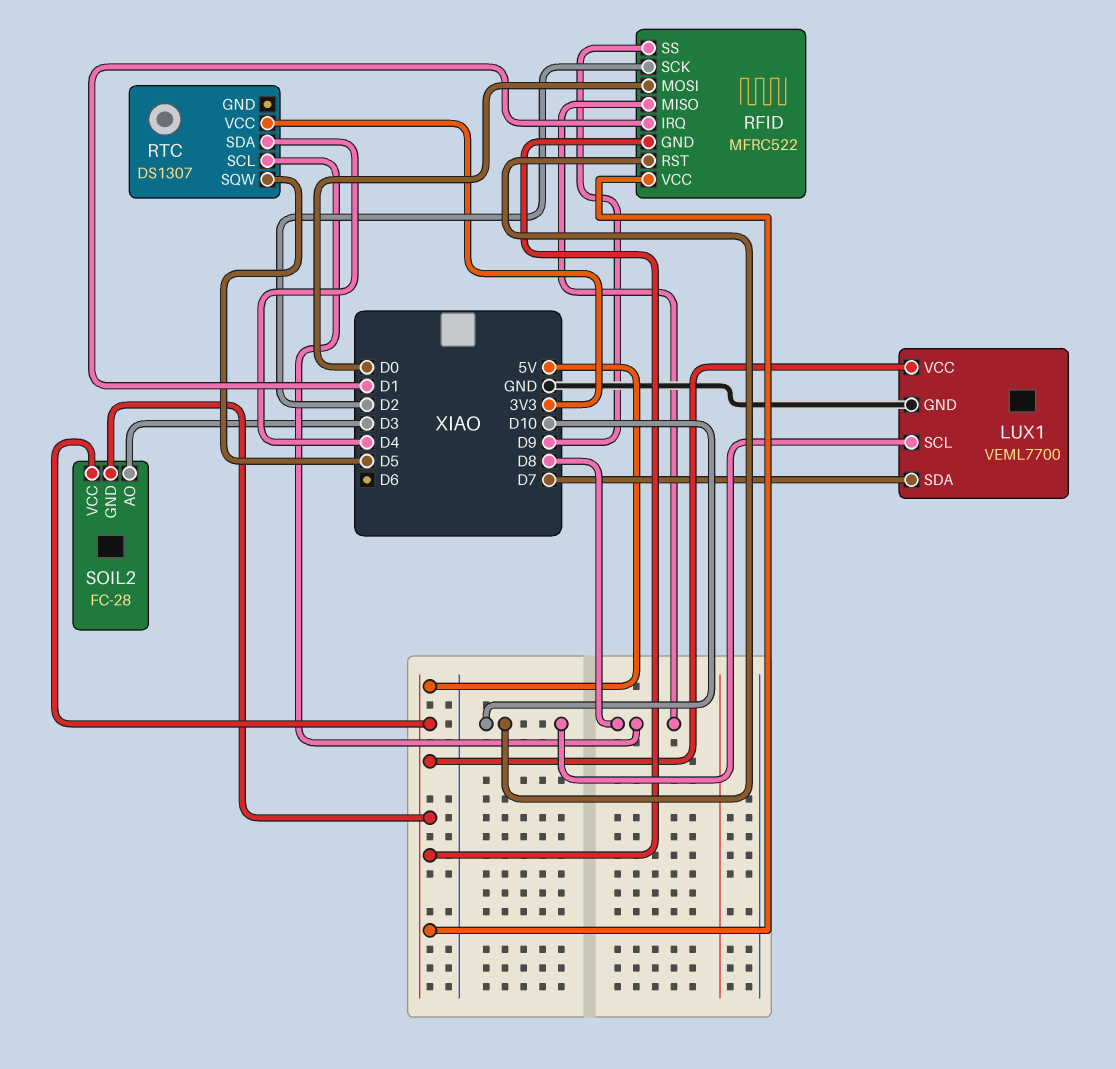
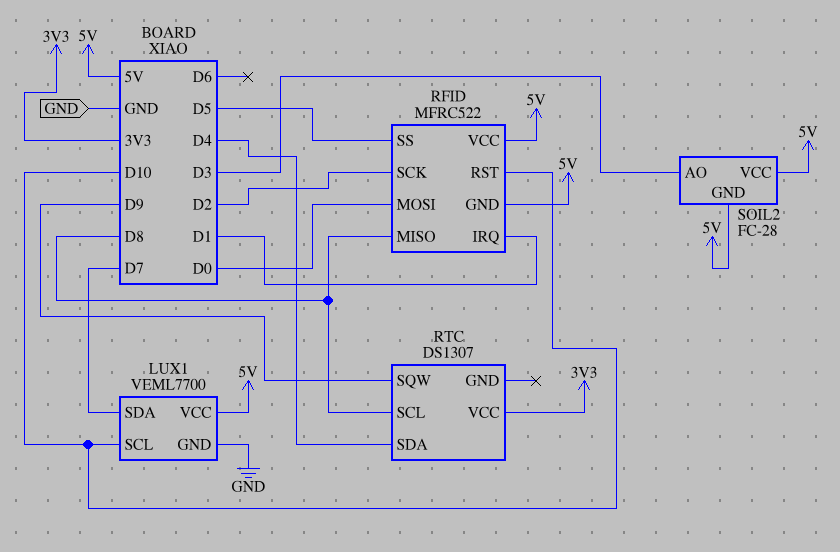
RFID pin SS: D9 -> D5
RTC pin SQW: D5 -> D9

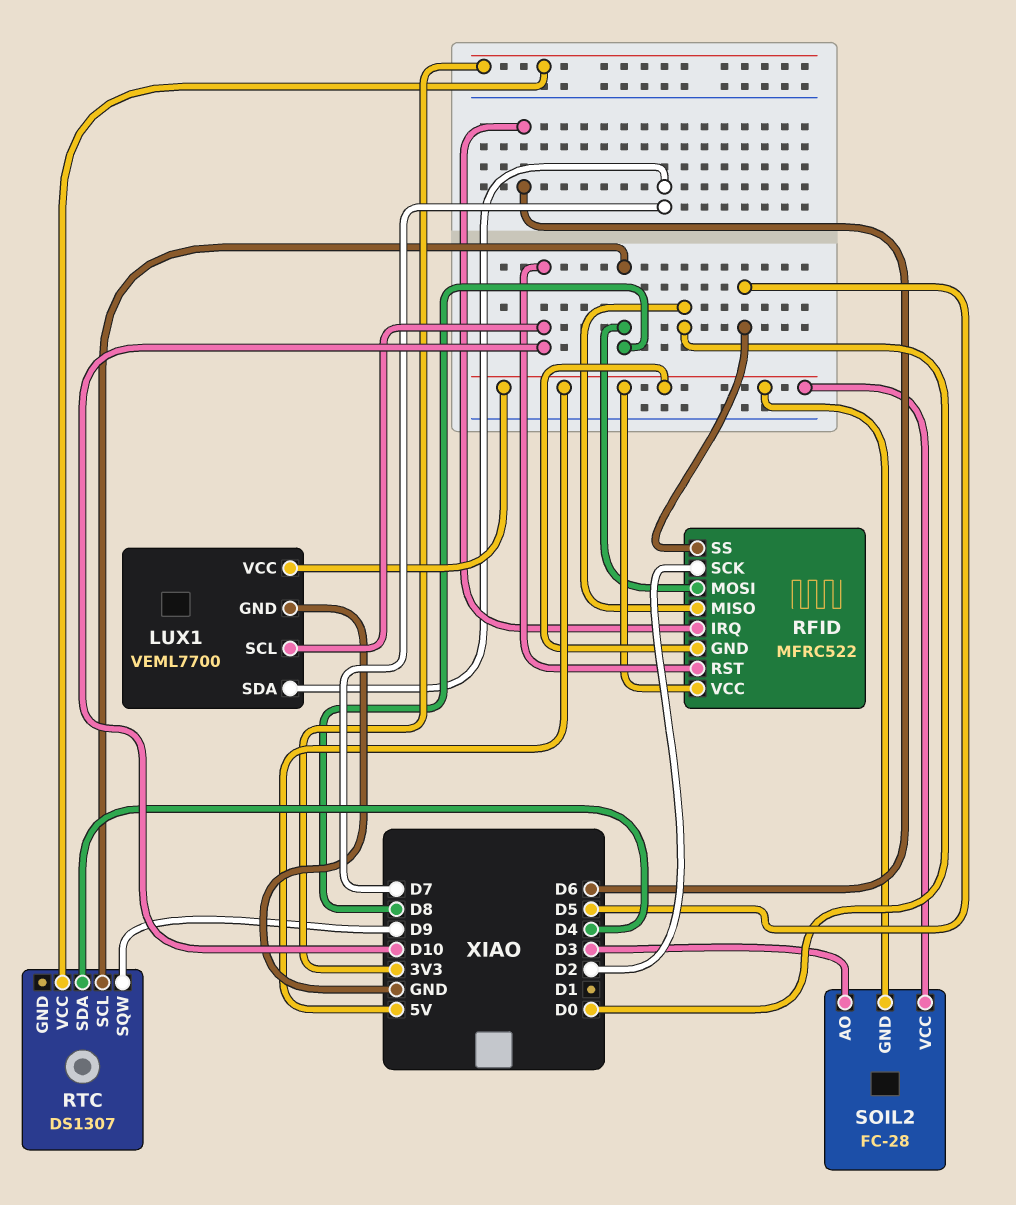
RFID pin IRQ: D1 -> D6
RFID pin MISO: D8 -> D0
RFID pin MOSI: D0 -> D8

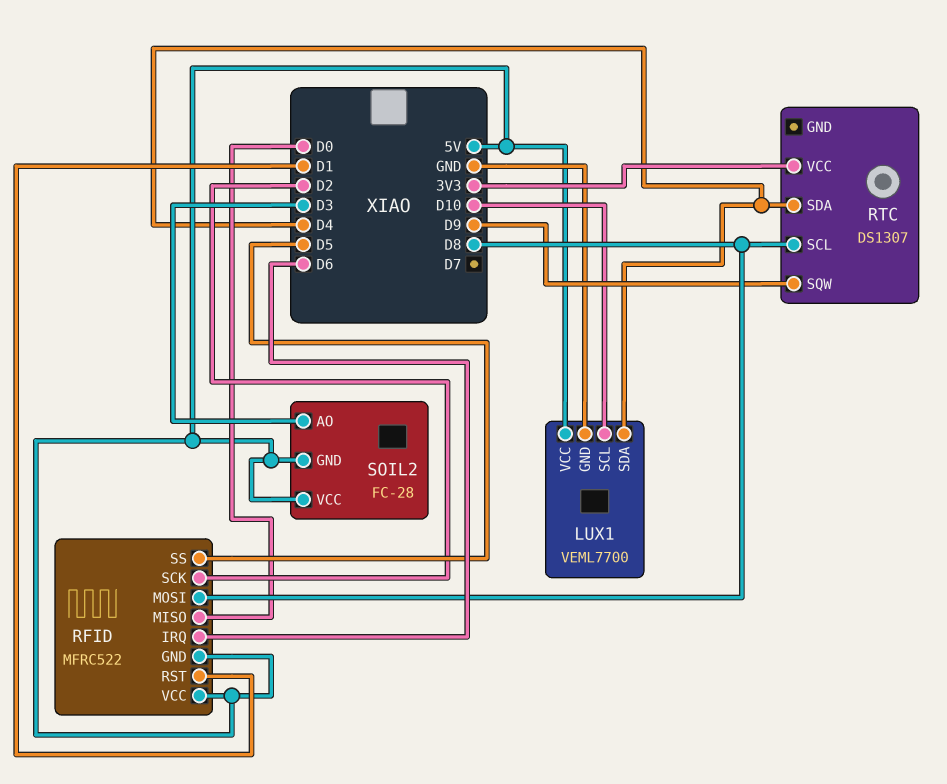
LUX1 pin SDA: D7 -> D4
RFID pin RST: D10 -> D1

